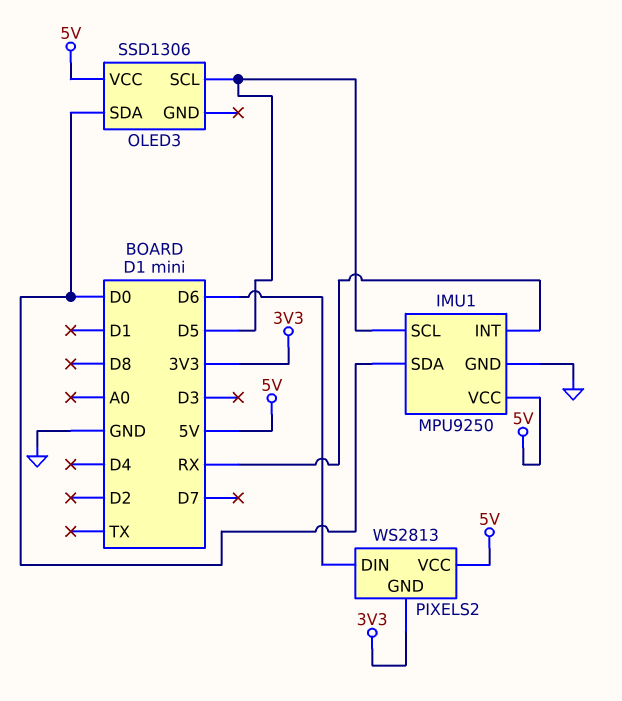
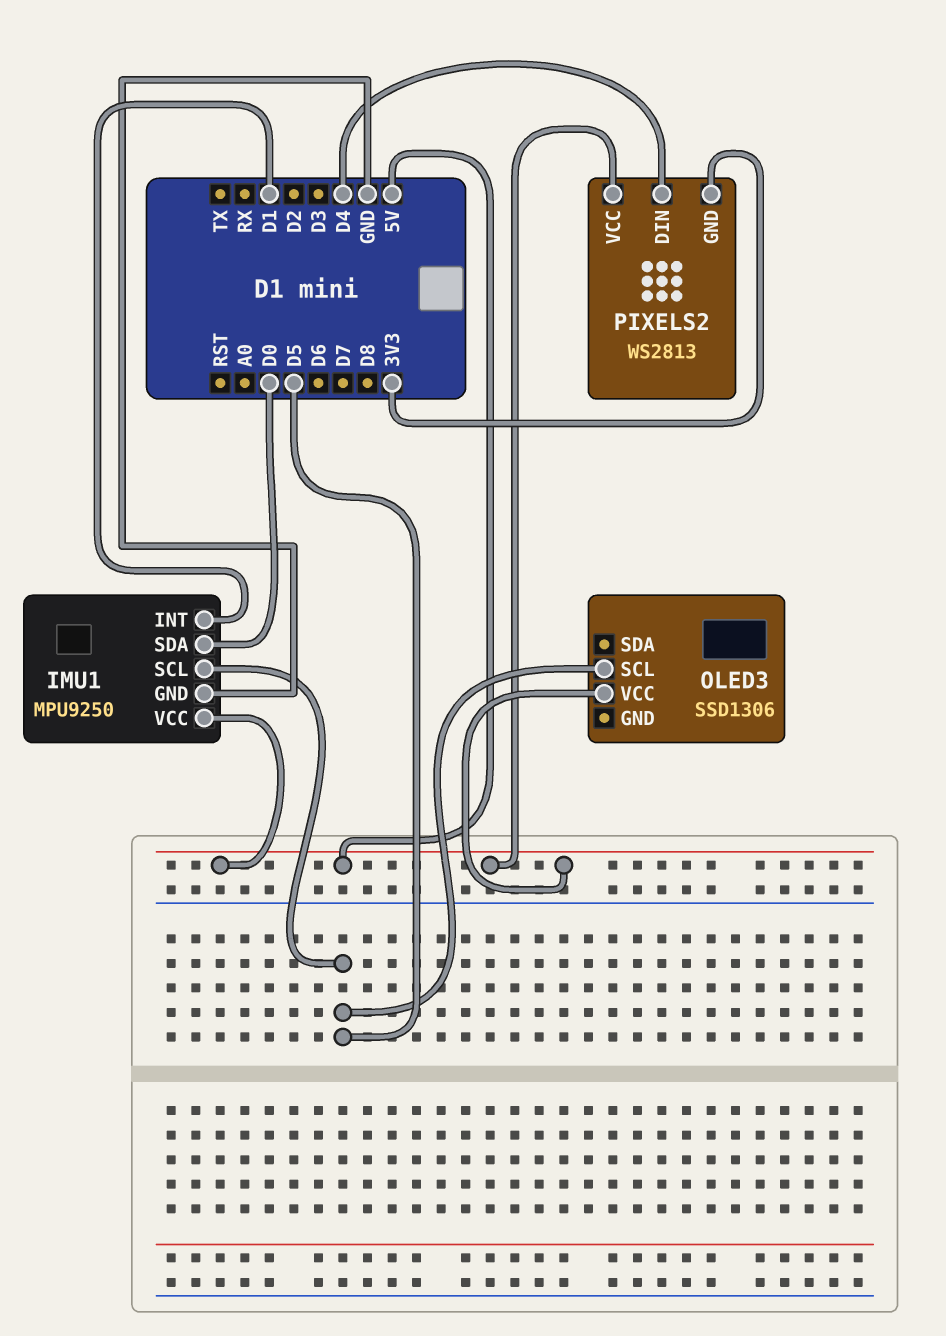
IMU1 pin INT: RX -> D1
OLED3 pin SDA: D0 -> none
PIXELS2 pin DIN: D6 -> D4

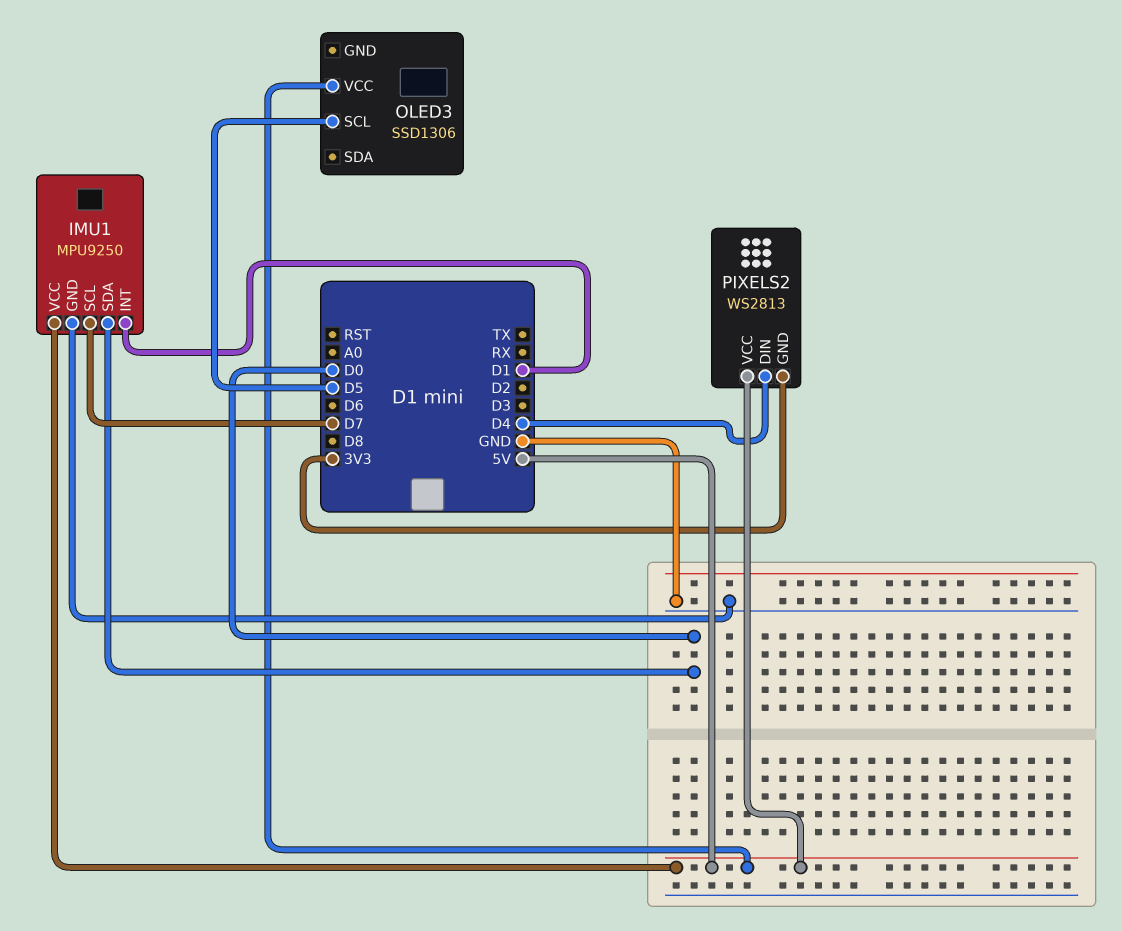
IMU1 pin SCL: D5 -> D7

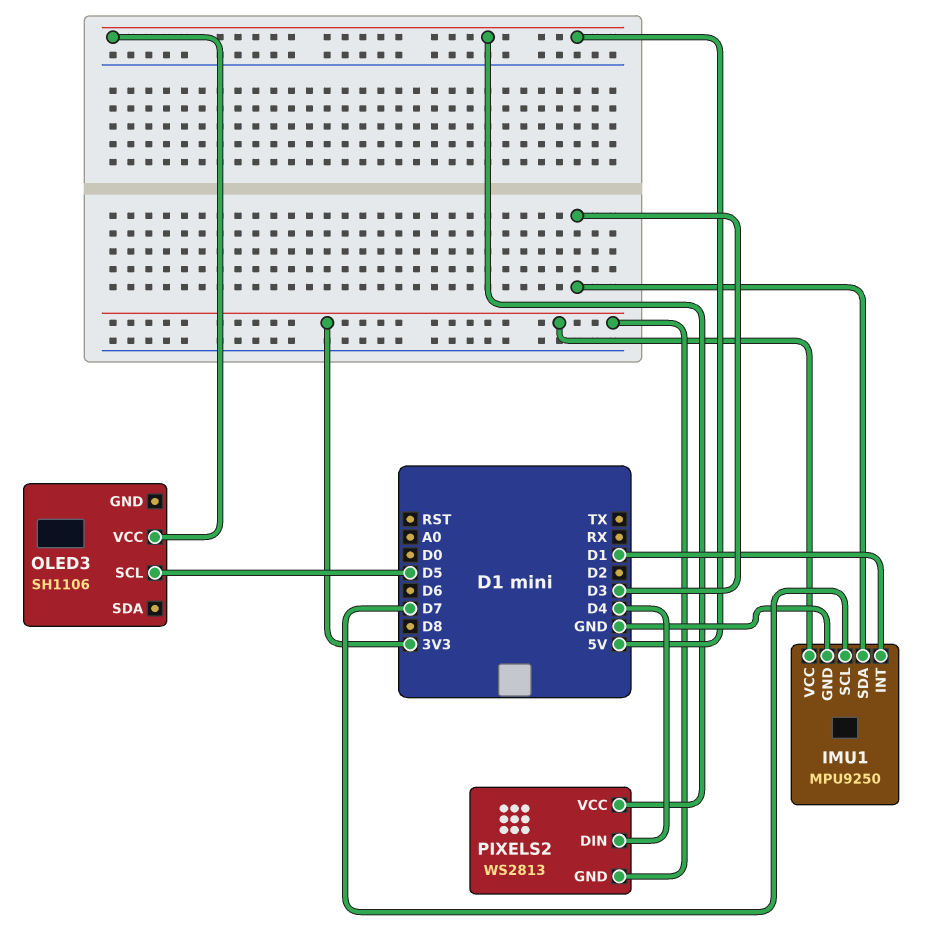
IMU1 pin SDA: D0 -> D3
IMU1 pin VCC: 5V -> 3V3
OLED3: SSD1306 -> SH1106

